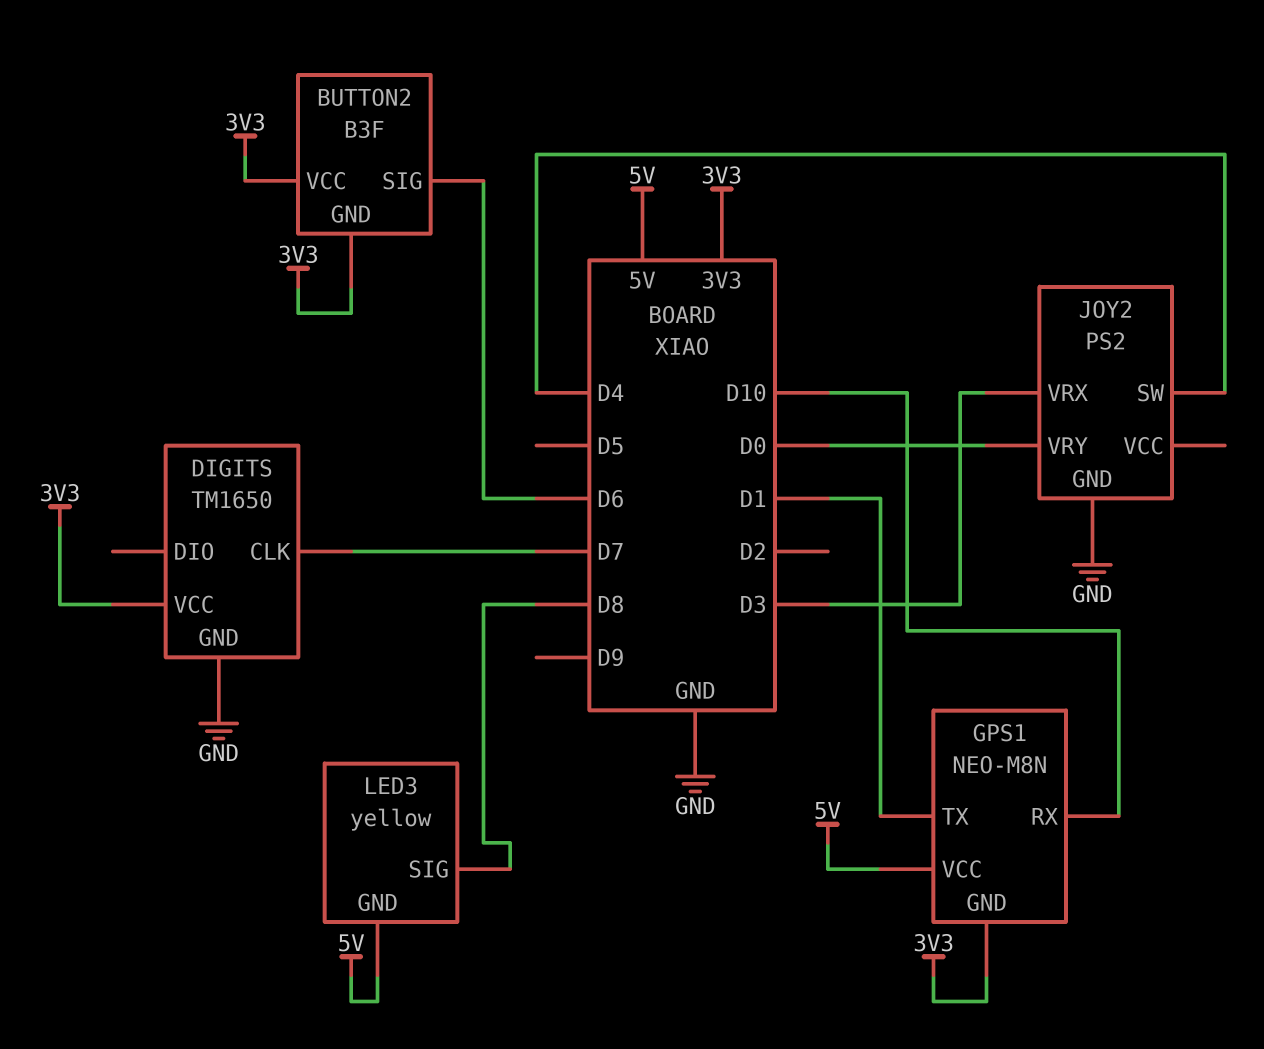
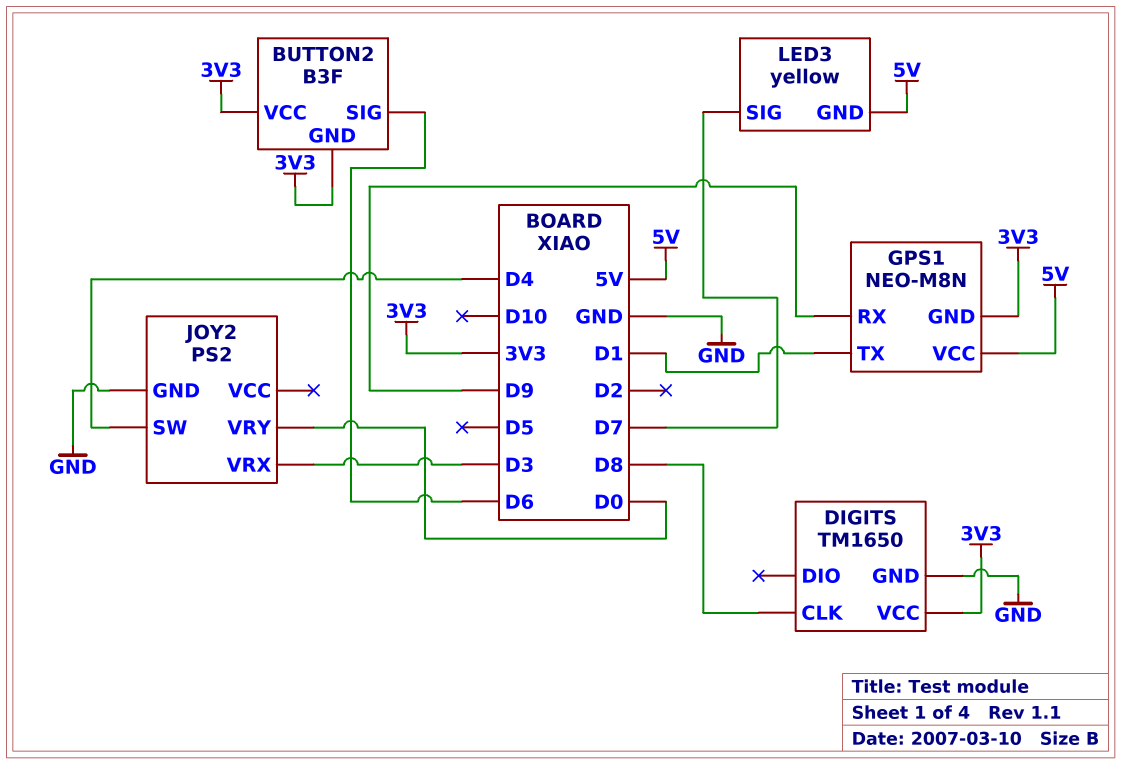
DIGITS pin CLK: D7 -> D8
GPS1 pin RX: D10 -> D9
LED3 pin SIG: D8 -> D7

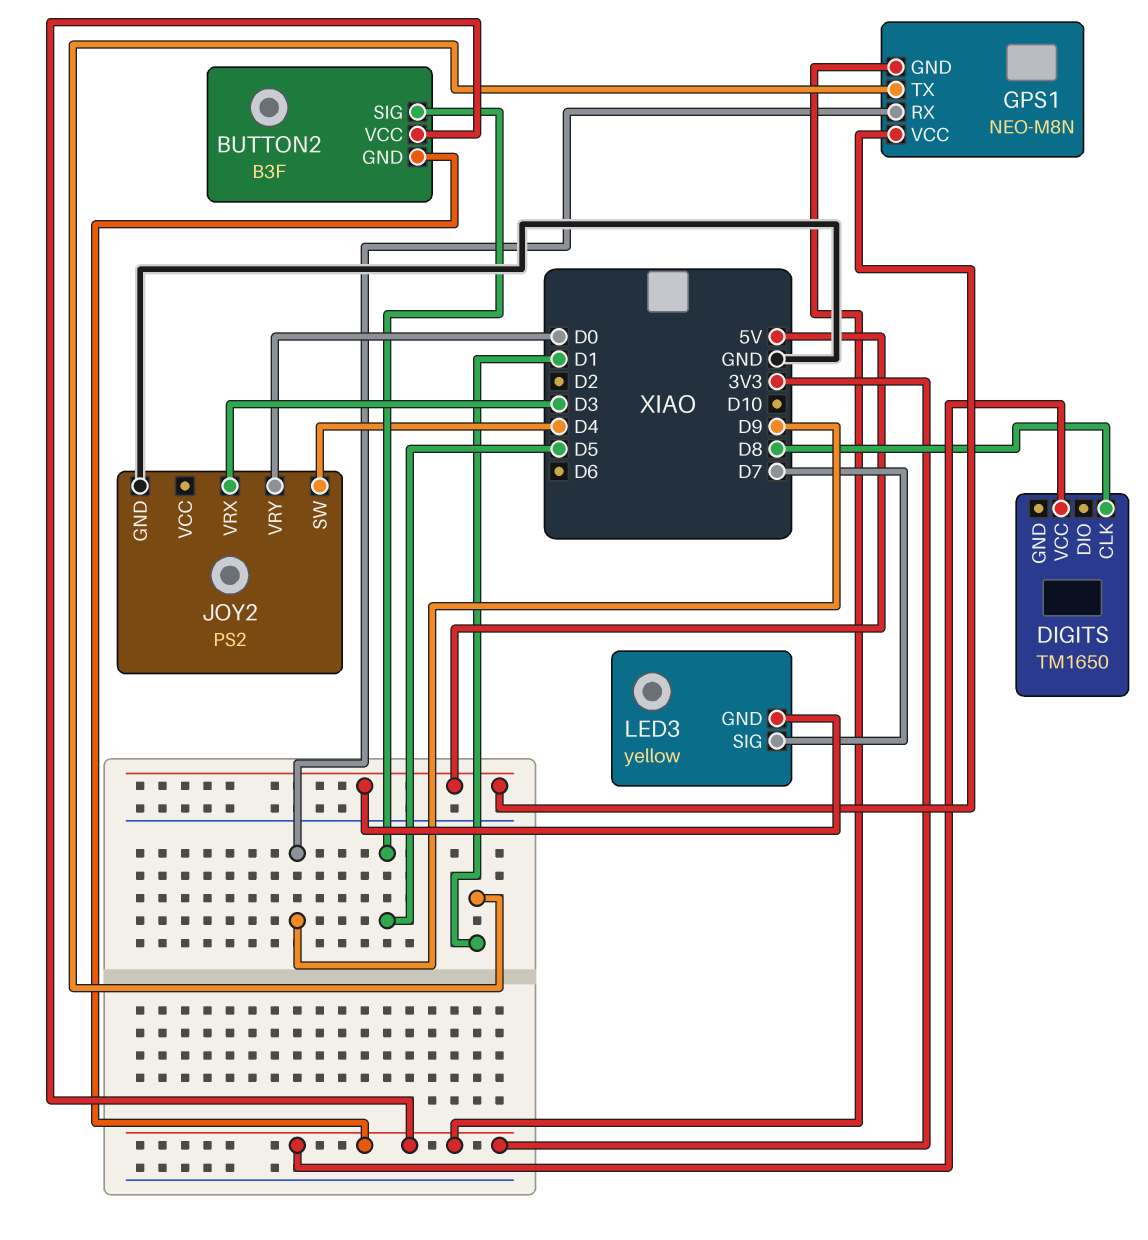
BUTTON2 pin SIG: D6 -> D5
DIGITS pin GND: GND -> none

